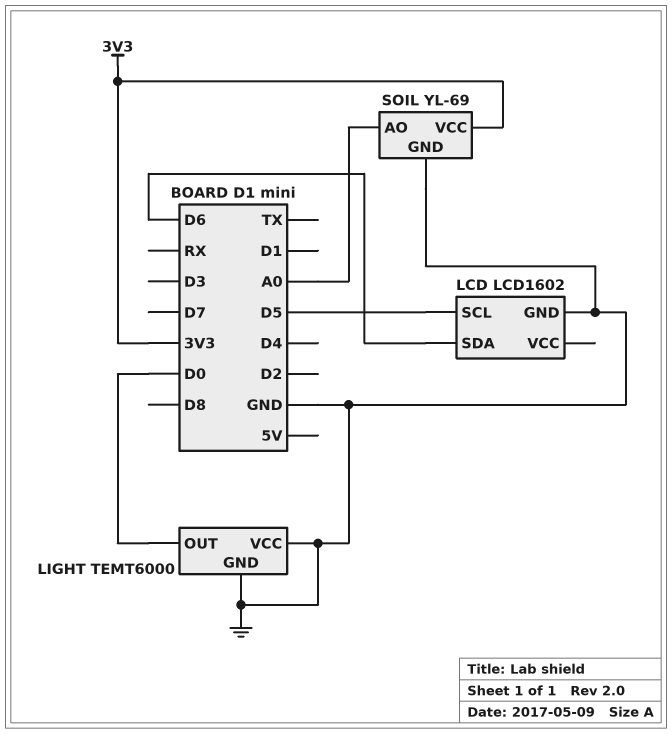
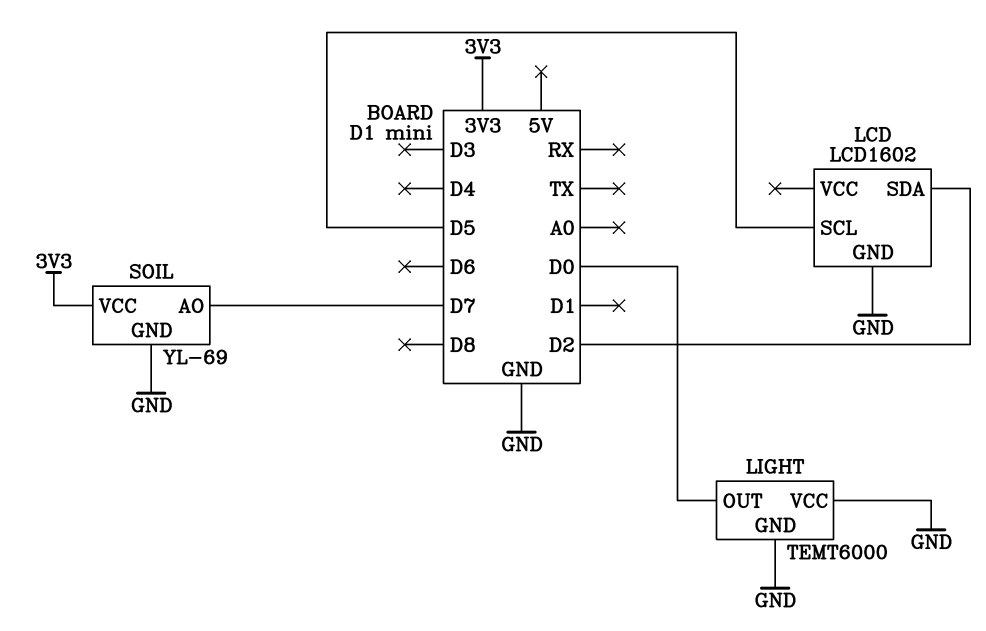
LCD pin SDA: D6 -> D2
SOIL pin AO: A0 -> D7

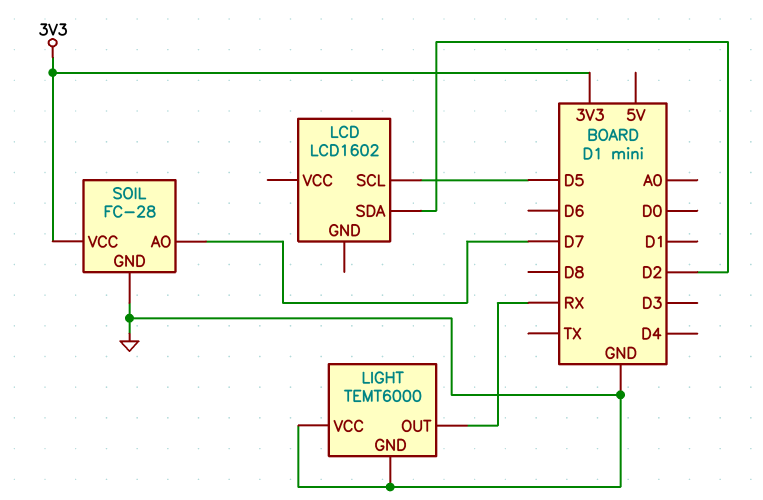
LCD pin GND: GND -> none
LIGHT pin OUT: D0 -> RX
SOIL: YL-69 -> FC-28

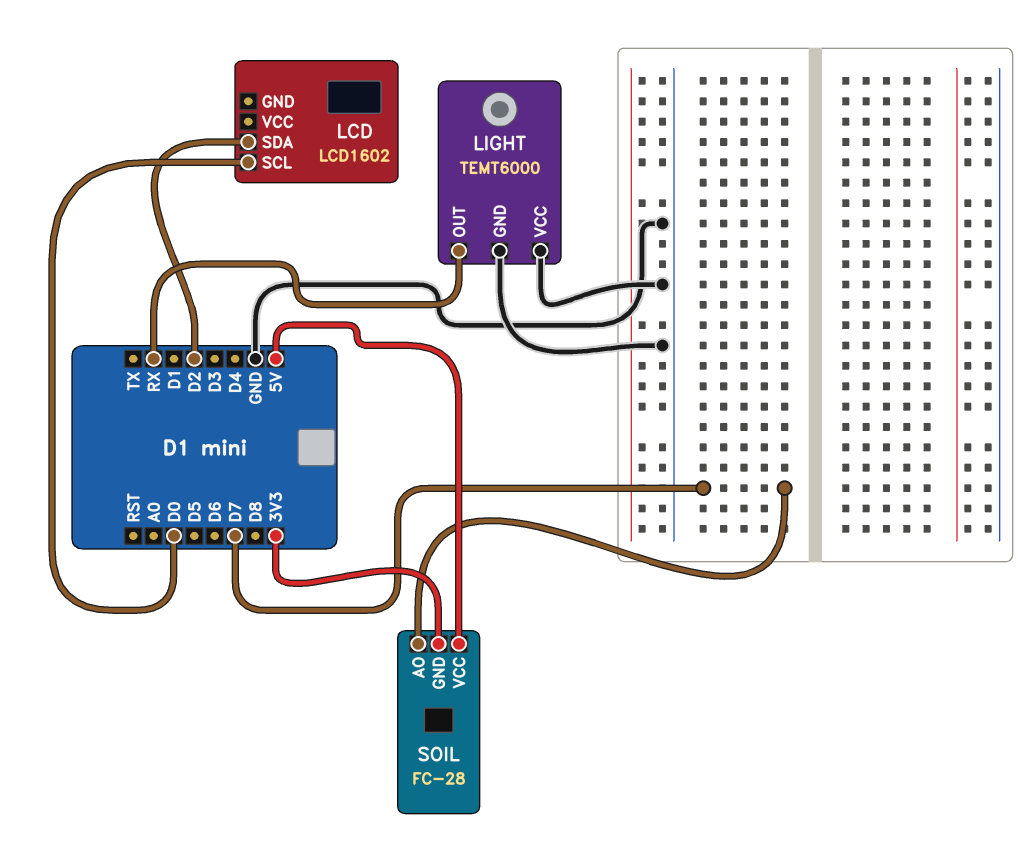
LCD pin SCL: D5 -> D0
SOIL pin GND: GND -> 3V3
SOIL pin VCC: 3V3 -> 5V

